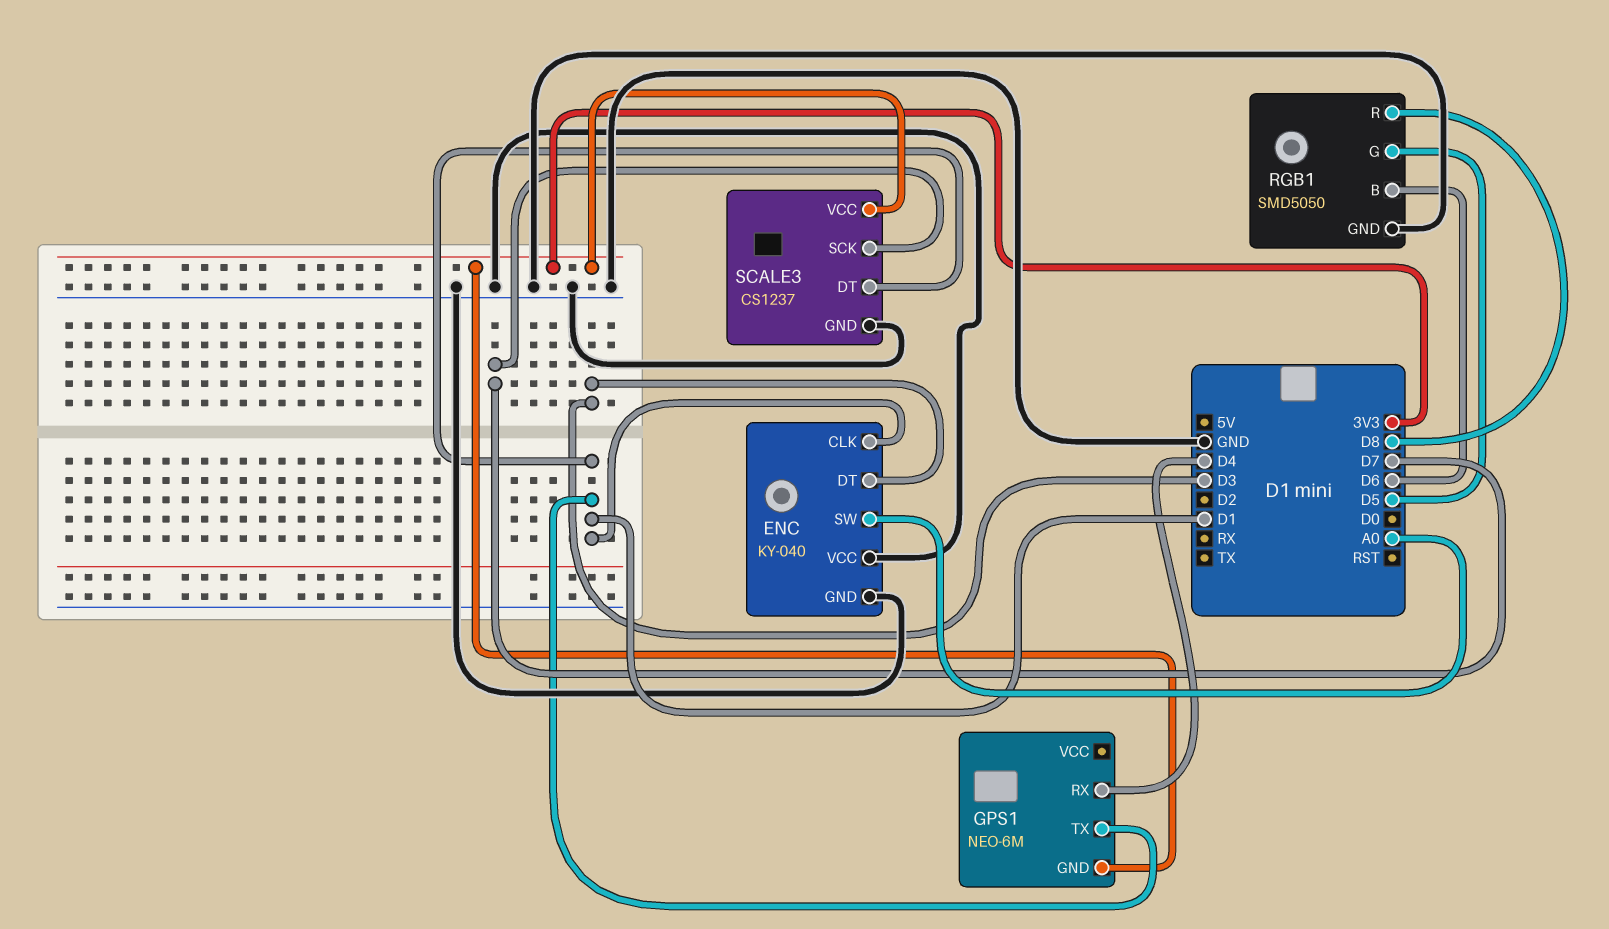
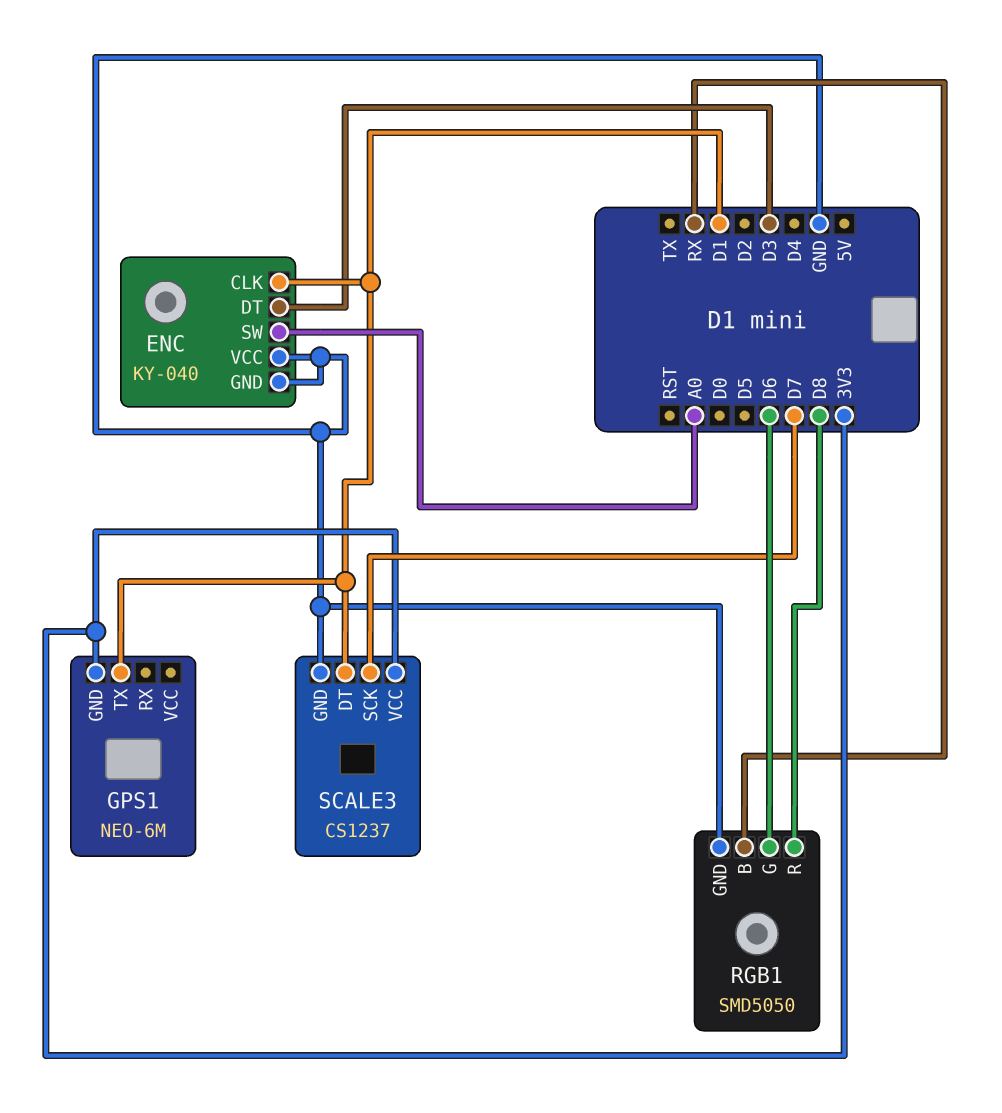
GPS1 pin RX: D4 -> none
RGB1 pin B: D6 -> RX
RGB1 pin G: D5 -> D6

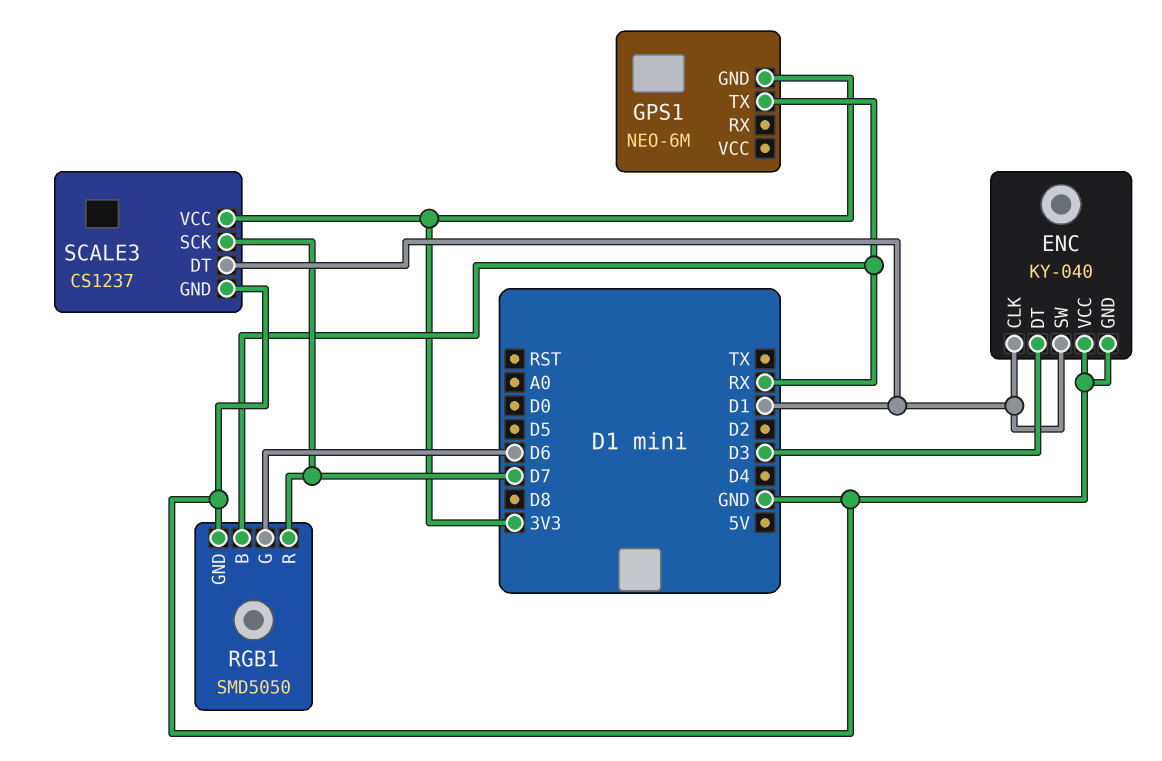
ENC pin SW: A0 -> D1
GPS1 pin TX: D1 -> RX
RGB1 pin R: D8 -> D7

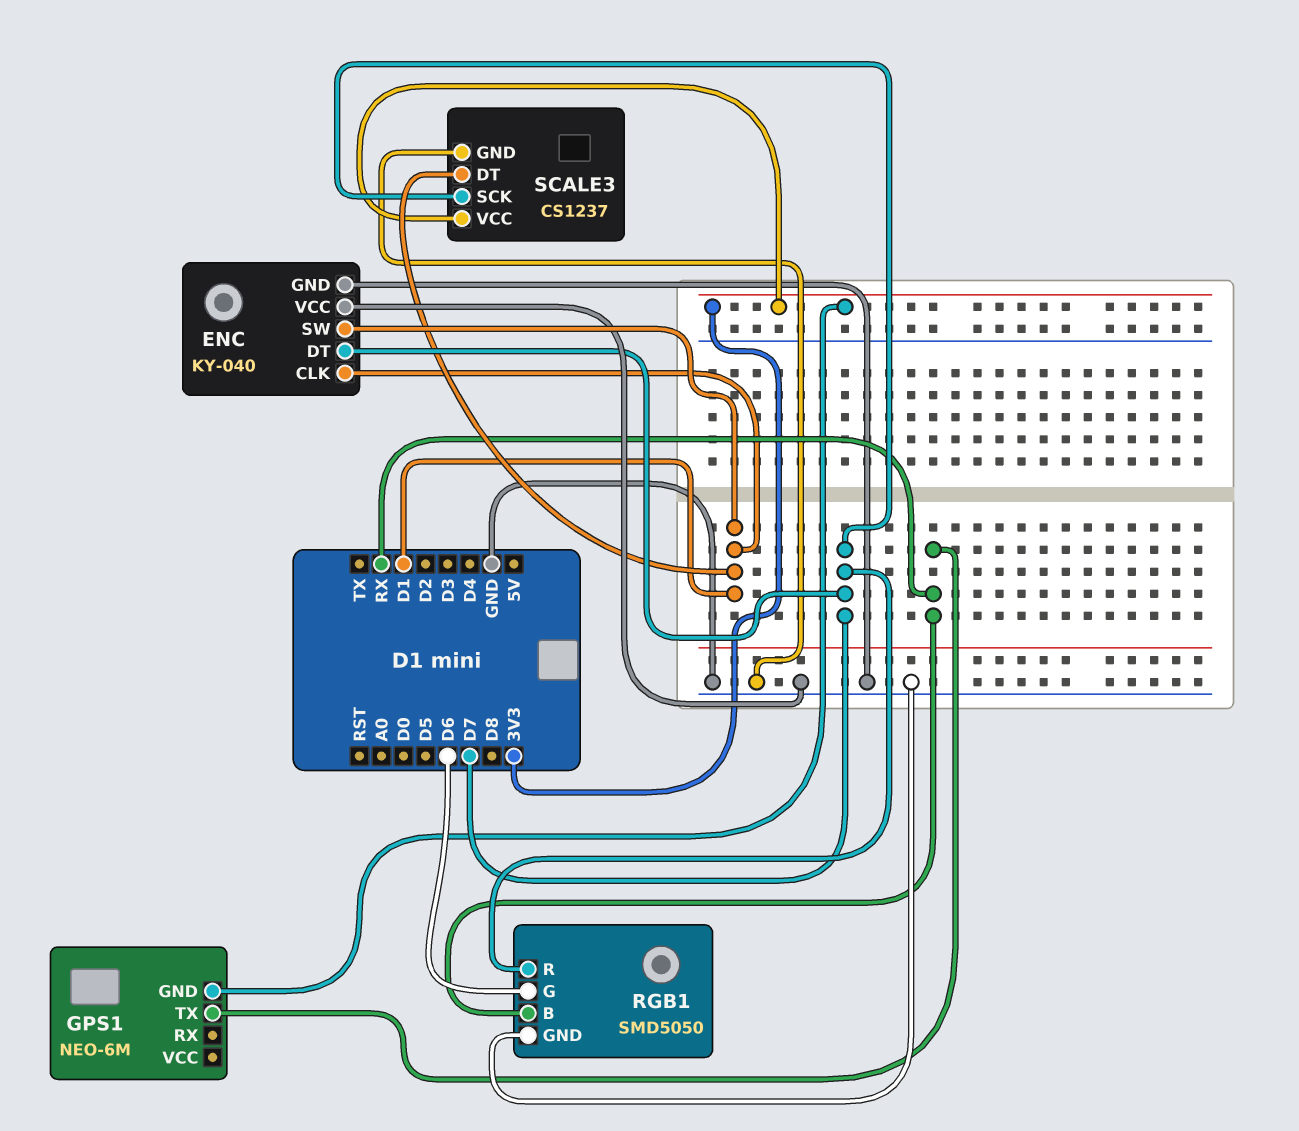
ENC pin DT: D3 -> D7

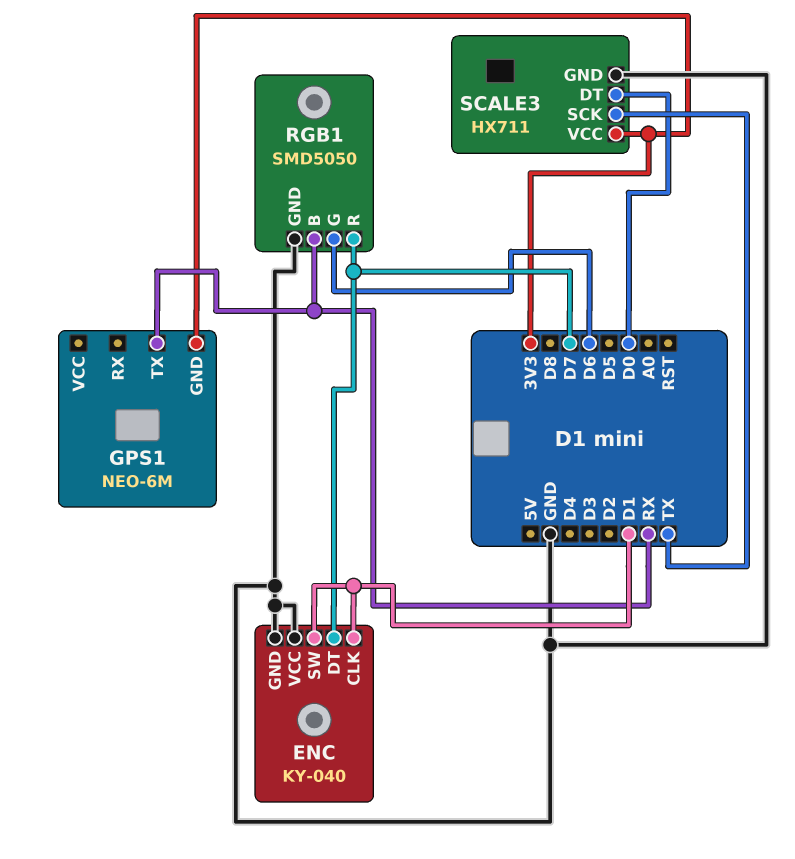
SCALE3: CS1237 -> HX711
SCALE3 pin DT: D1 -> D0
SCALE3 pin SCK: D7 -> TX

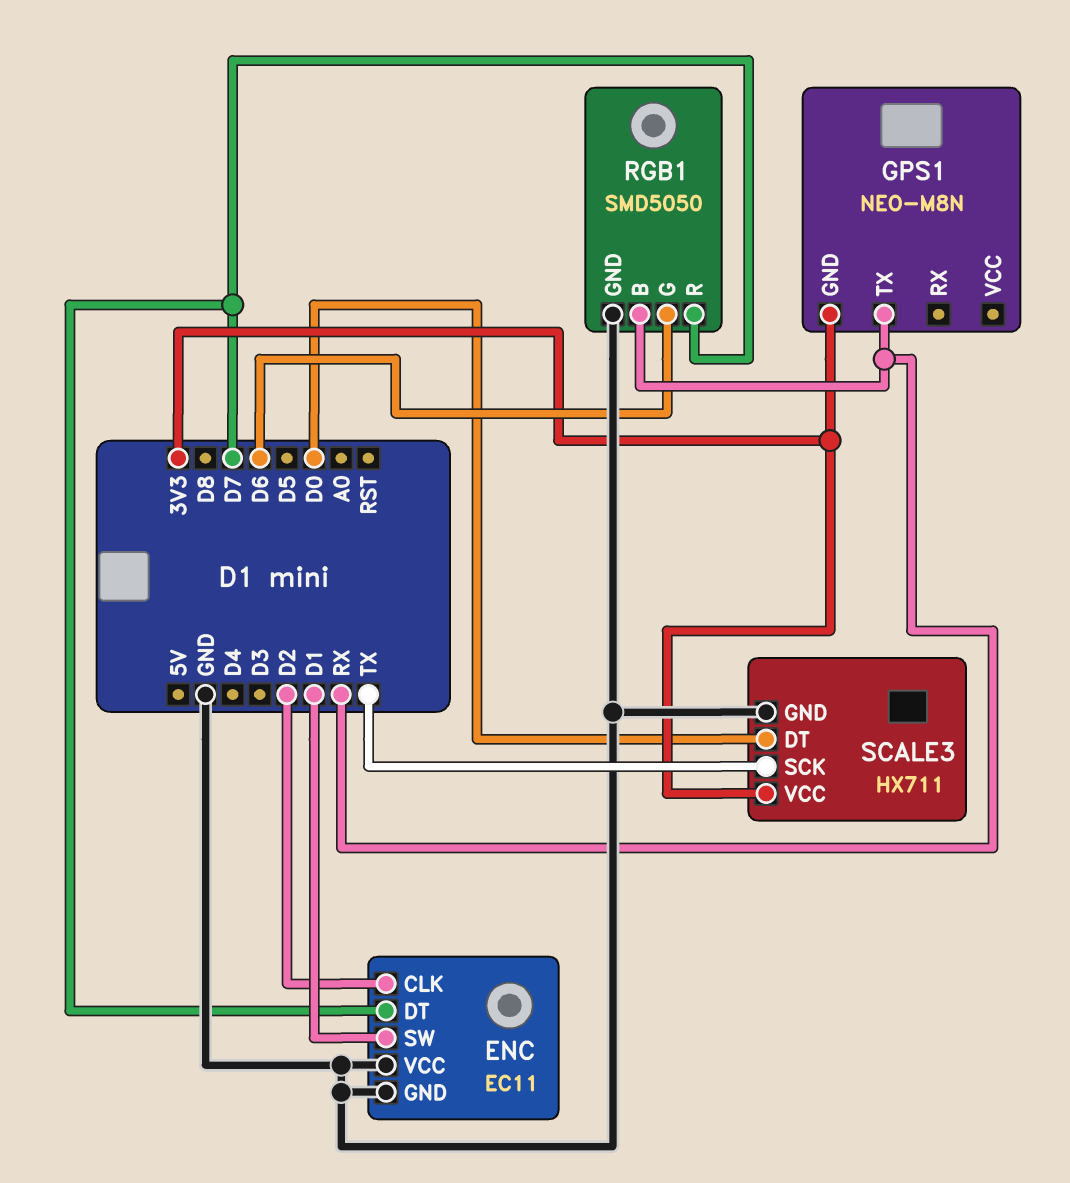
ENC: KY-040 -> EC11
ENC pin CLK: D1 -> D2
GPS1: NEO-6M -> NEO-M8N

